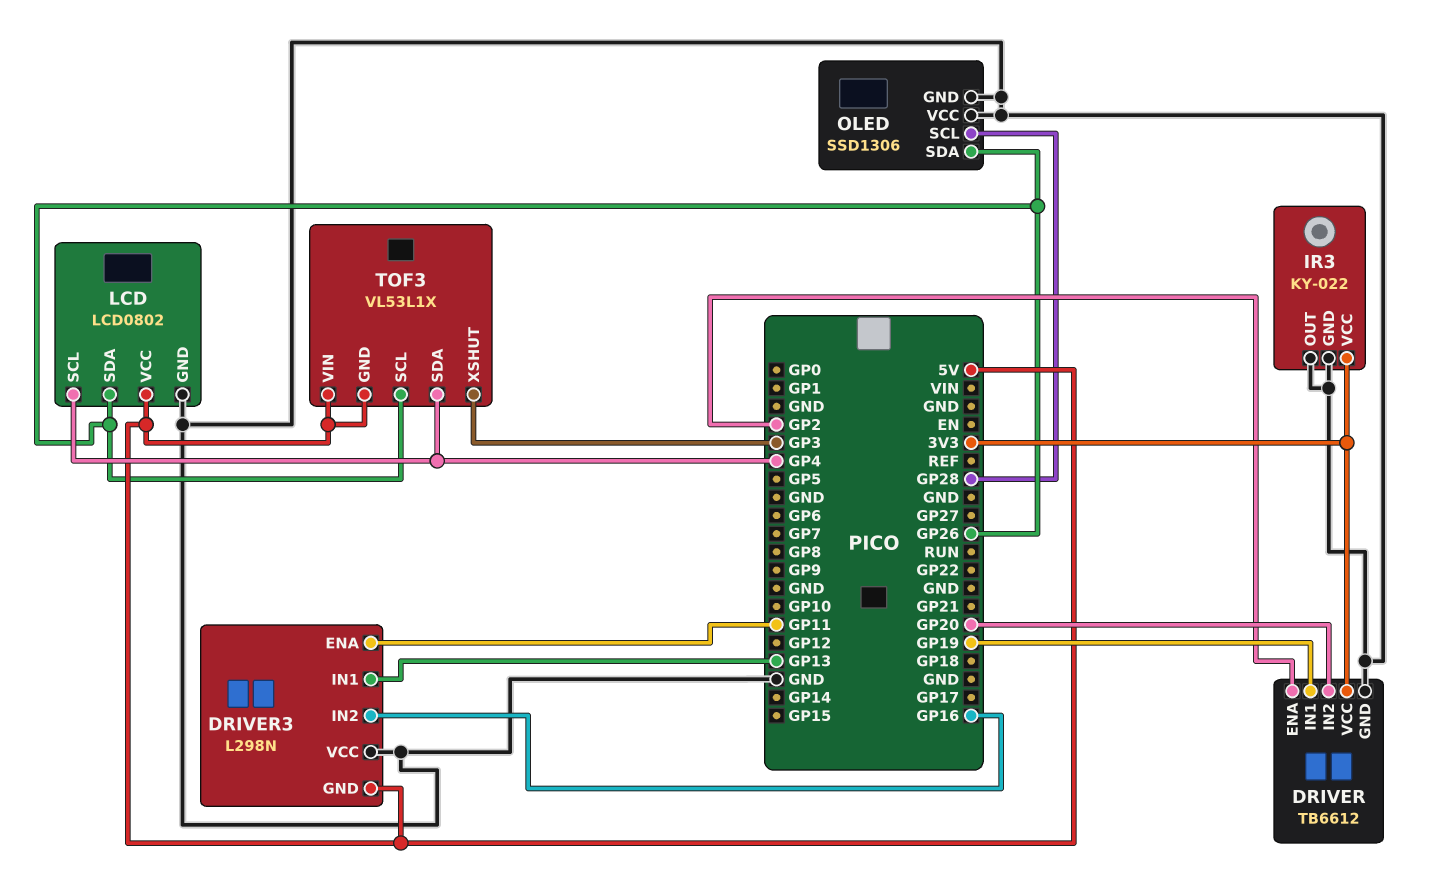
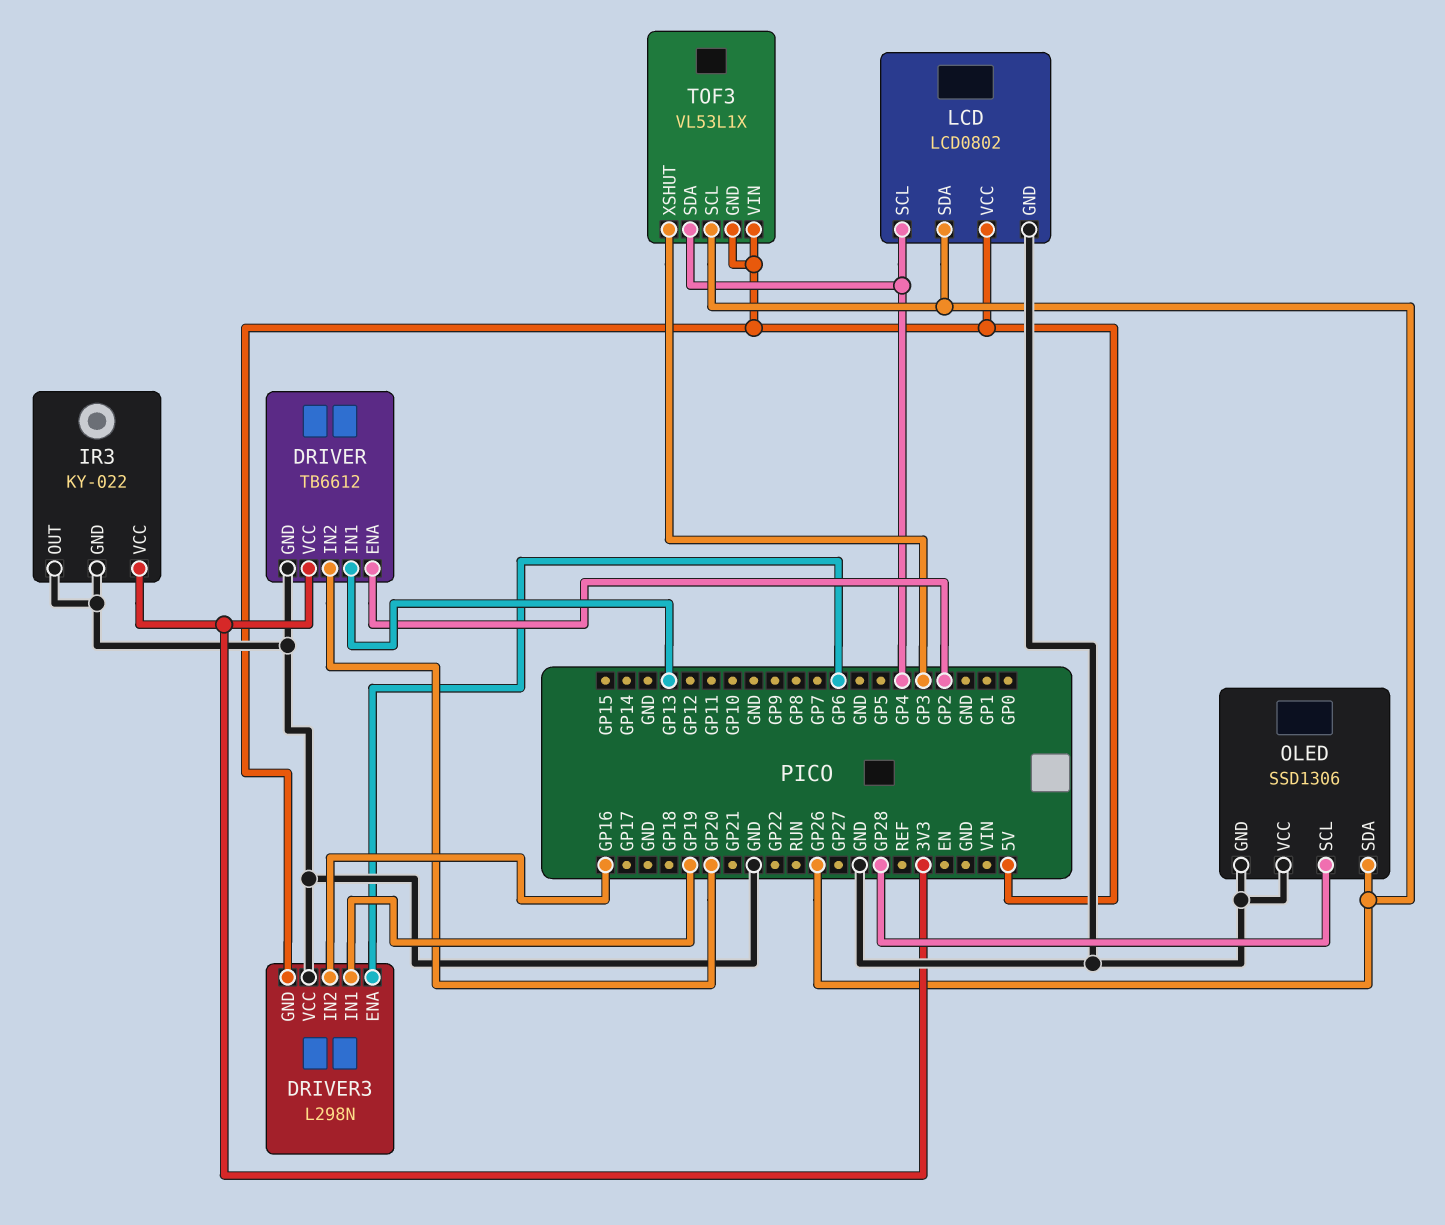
DRIVER pin IN1: GP19 -> GP13
DRIVER3 pin ENA: GP11 -> GP6
DRIVER3 pin IN1: GP13 -> GP19

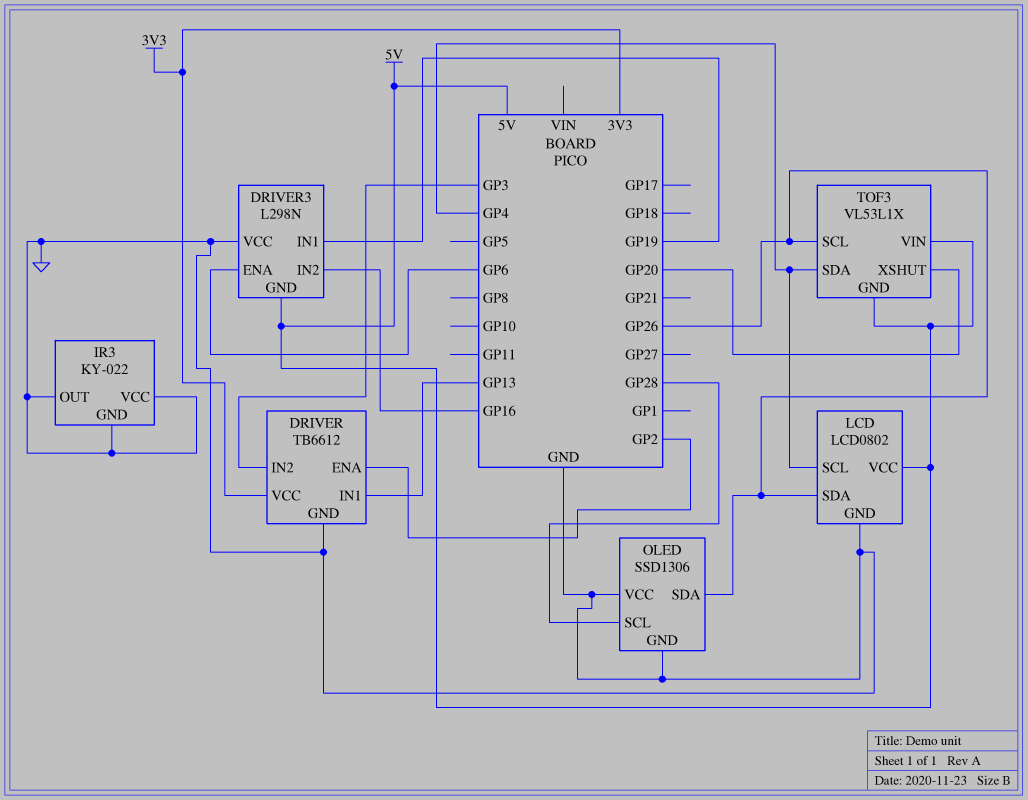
DRIVER pin IN2: GP20 -> GP3
IR3 pin VCC: 3V3 -> GND
TOF3 pin XSHUT: GP3 -> GP20

